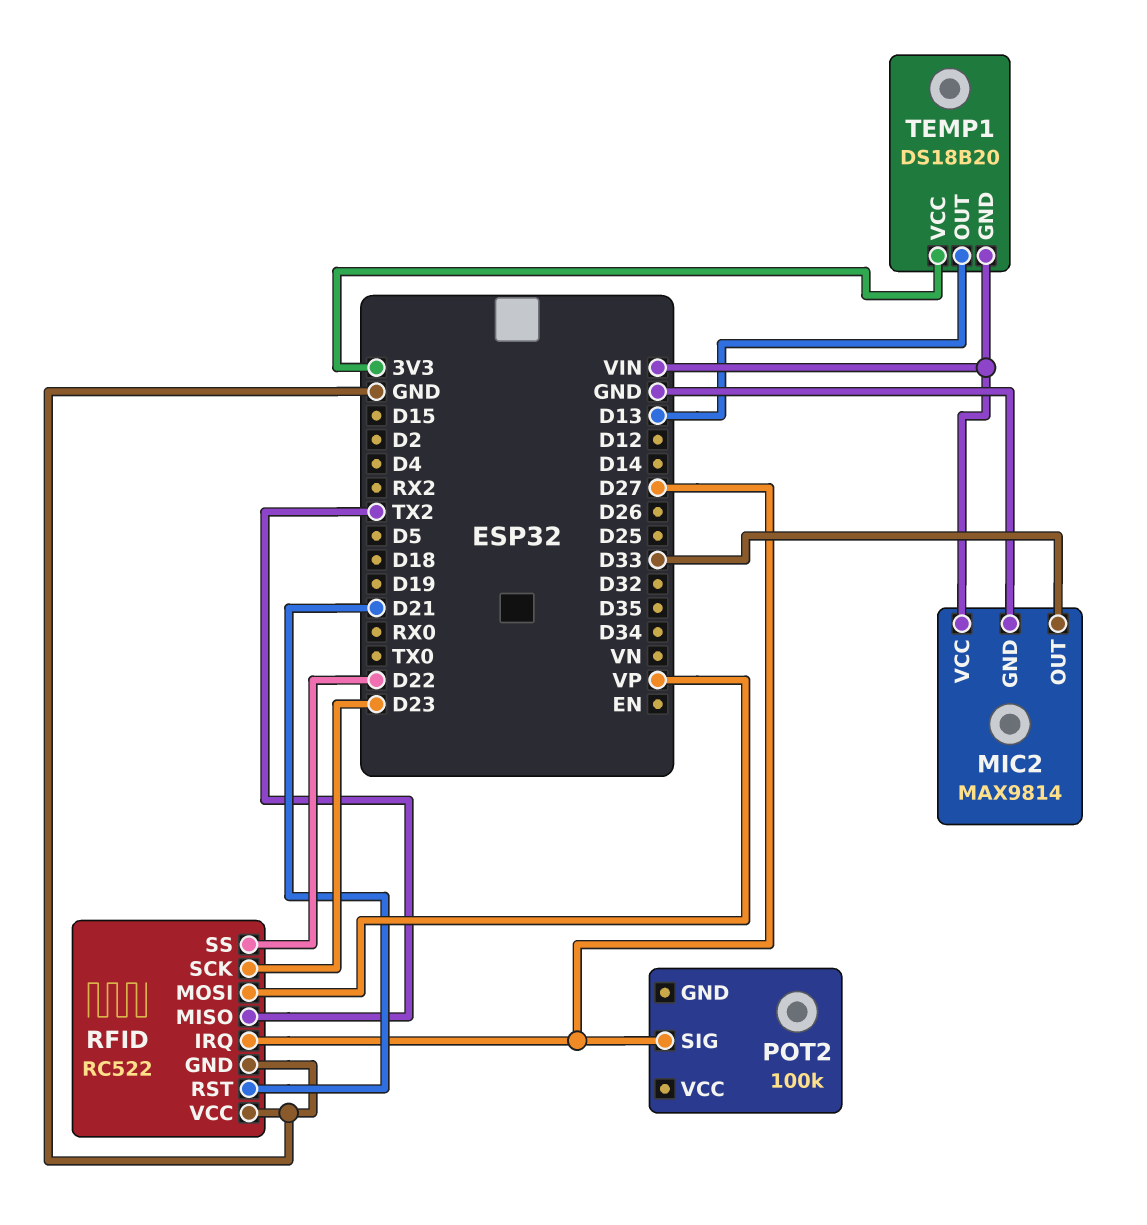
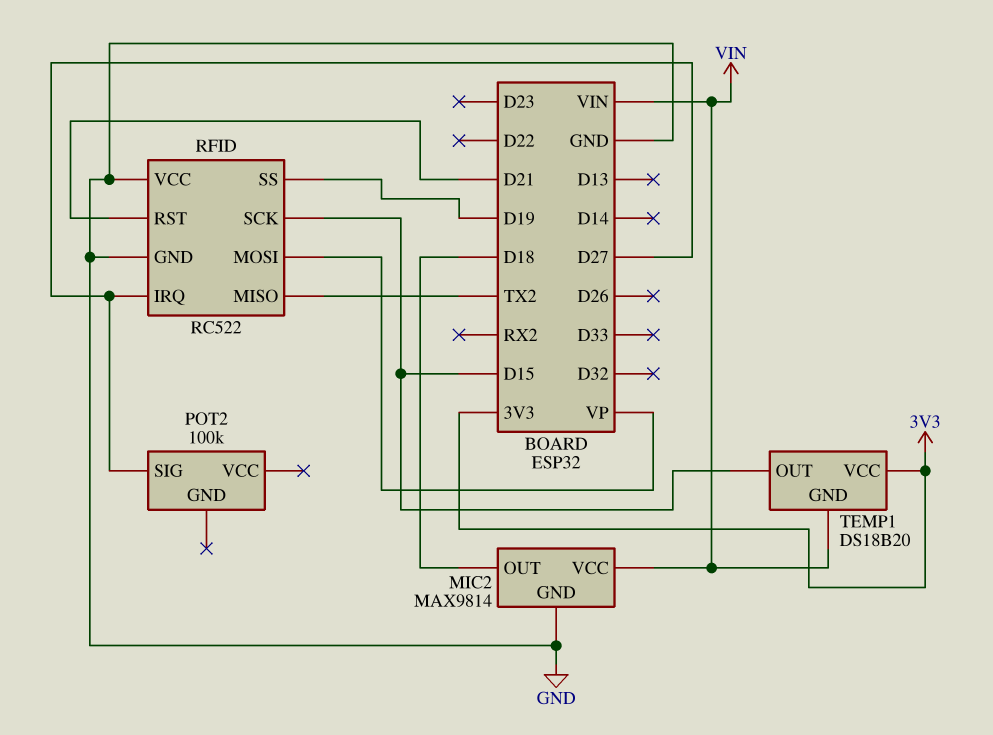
MIC2 pin OUT: D33 -> D18
RFID pin SCK: D23 -> D15
RFID pin SS: D22 -> D19
TEMP1 pin OUT: D13 -> D15

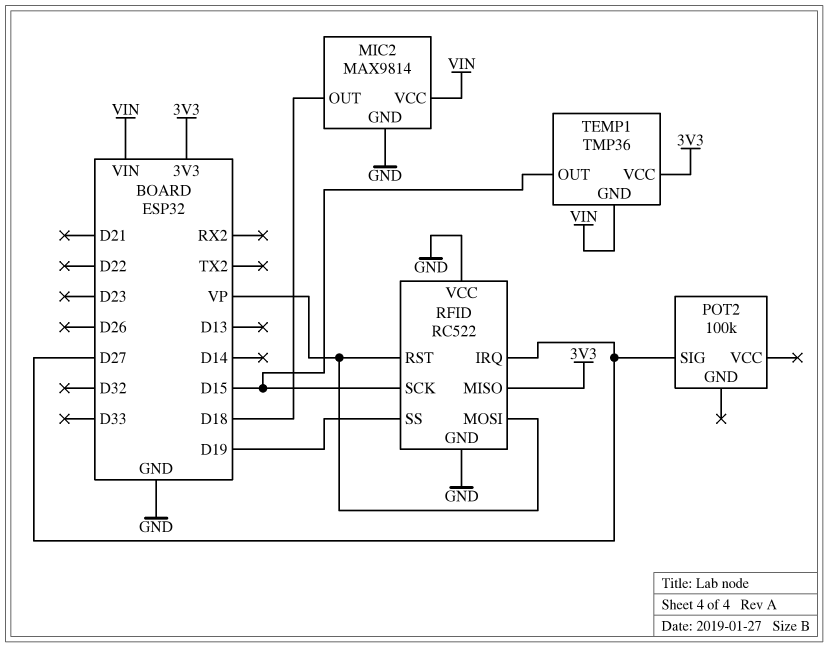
RFID pin MISO: TX2 -> 3V3
RFID pin RST: D21 -> VP
TEMP1: DS18B20 -> TMP36

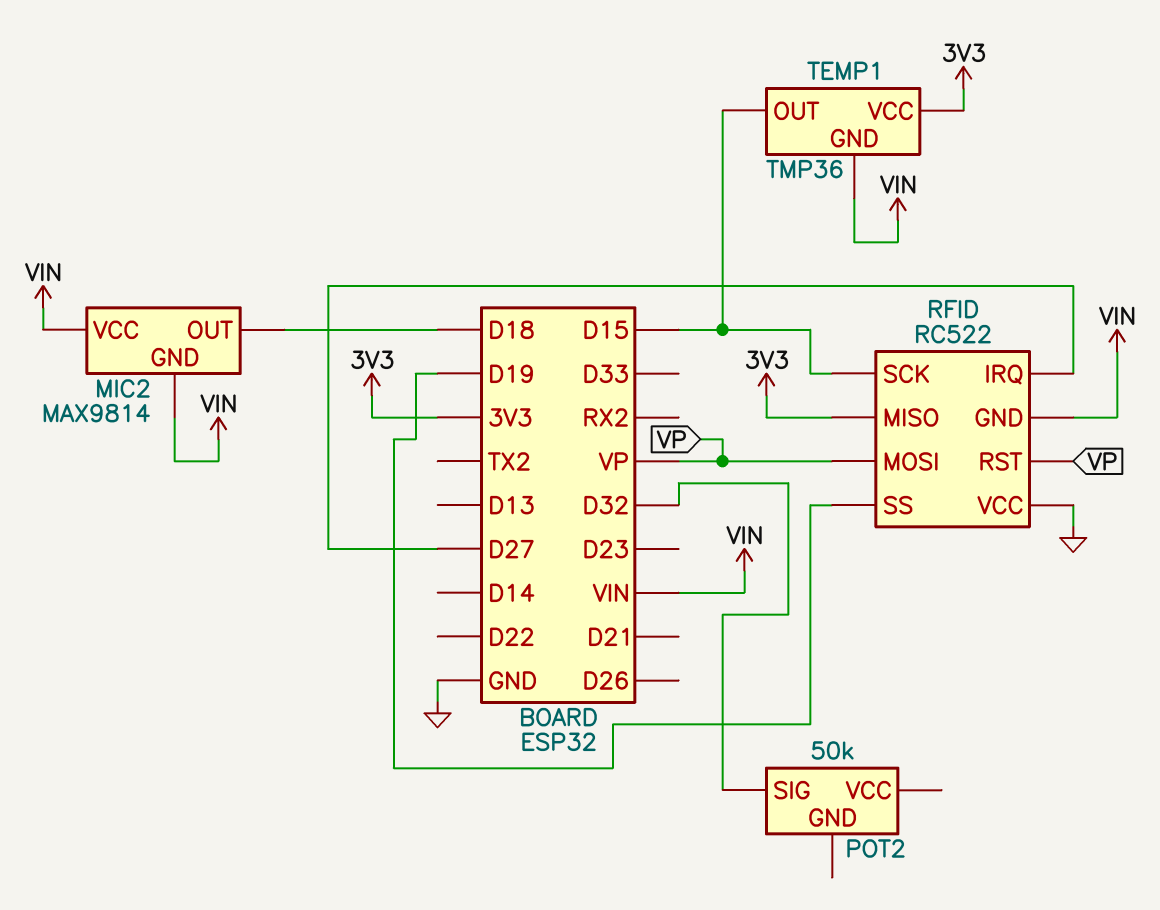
MIC2 pin GND: GND -> VIN
POT2: 100k -> 50k
POT2 pin SIG: D27 -> D32
RFID pin GND: GND -> VIN

